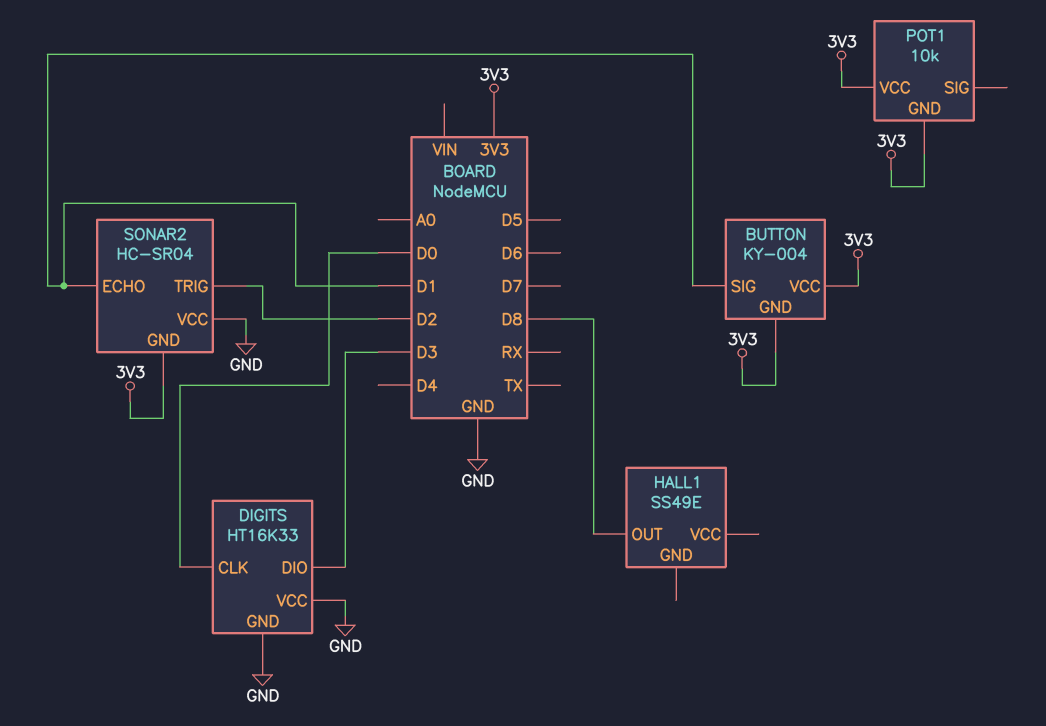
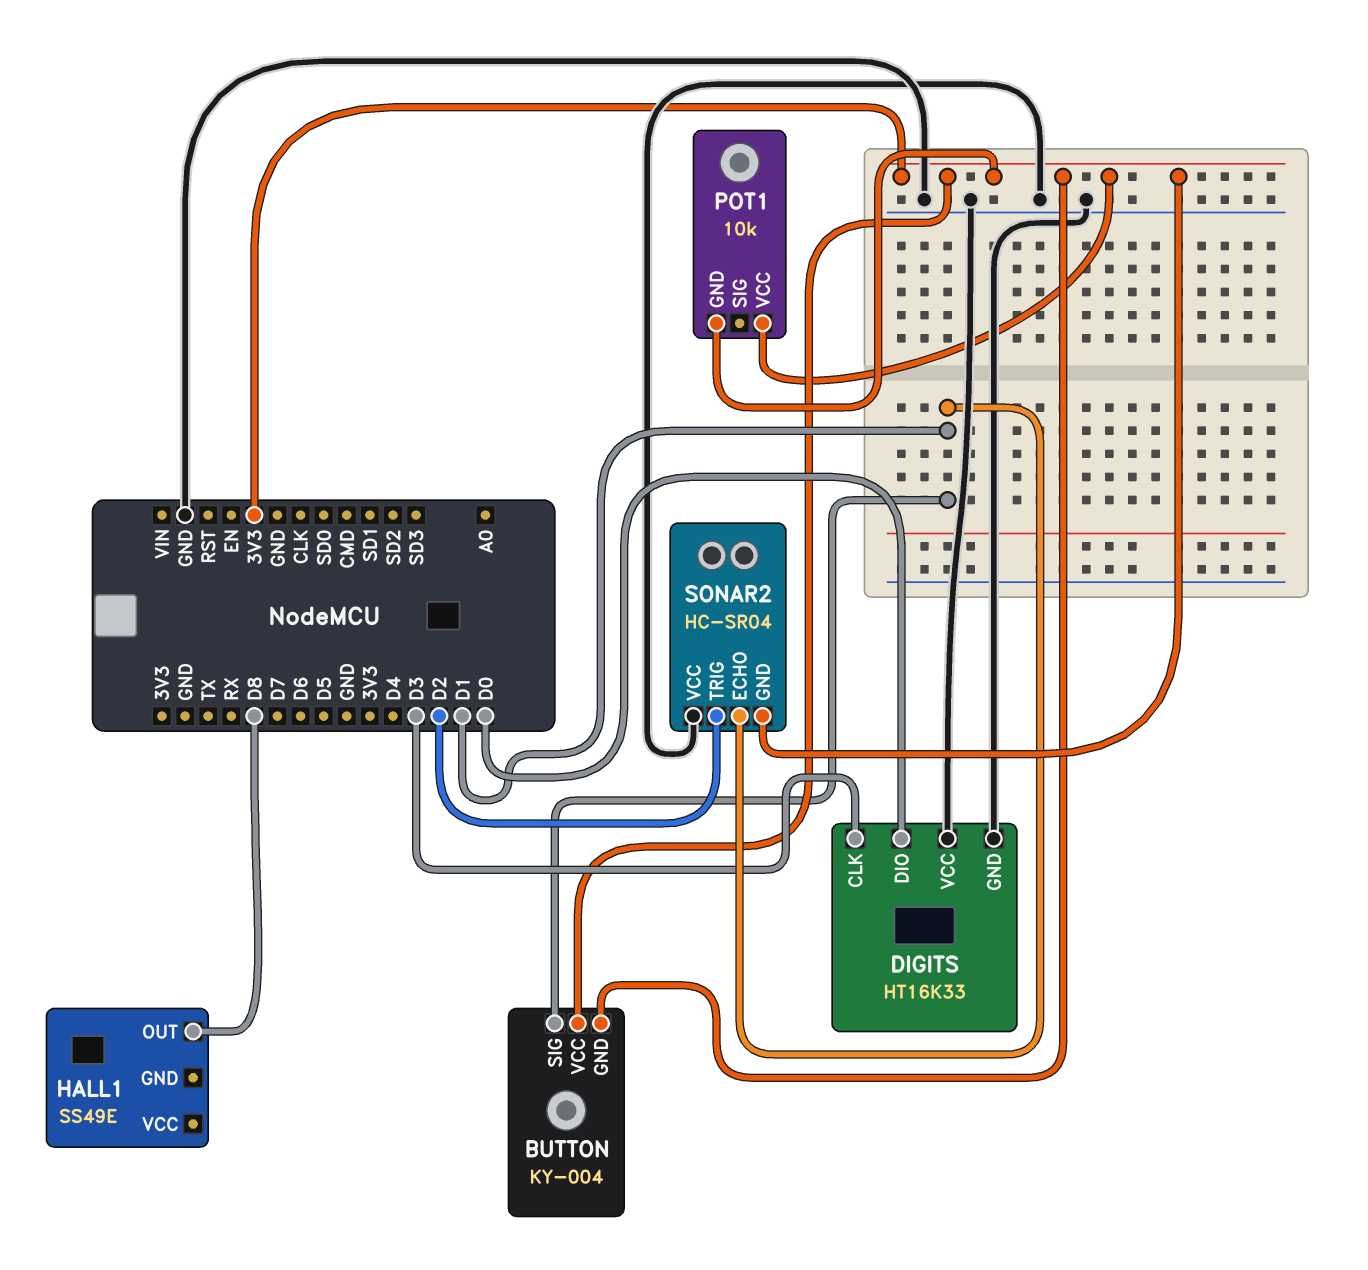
DIGITS pin CLK: D0 -> D3
DIGITS pin DIO: D3 -> D0

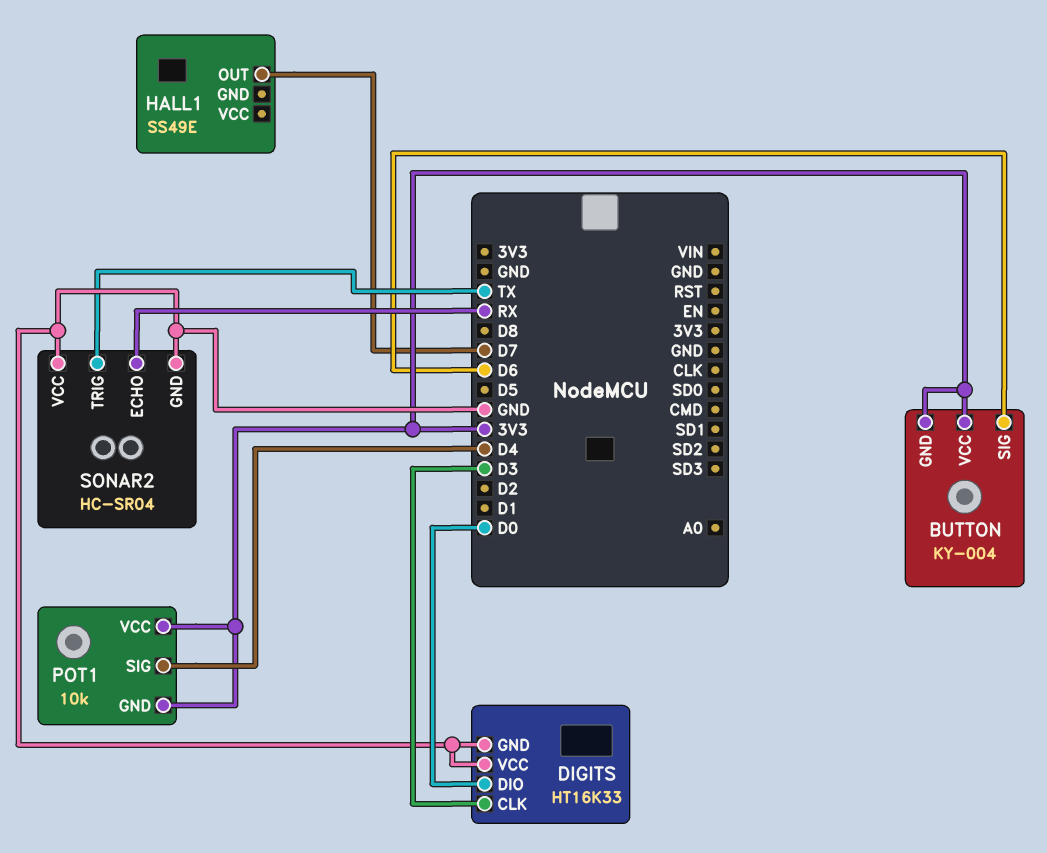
BUTTON pin SIG: D1 -> D6
HALL1 pin OUT: D8 -> D7
POT1 pin SIG: none -> D4
SONAR2 pin ECHO: D1 -> RX
SONAR2 pin GND: 3V3 -> GND
SONAR2 pin TRIG: D2 -> TX

